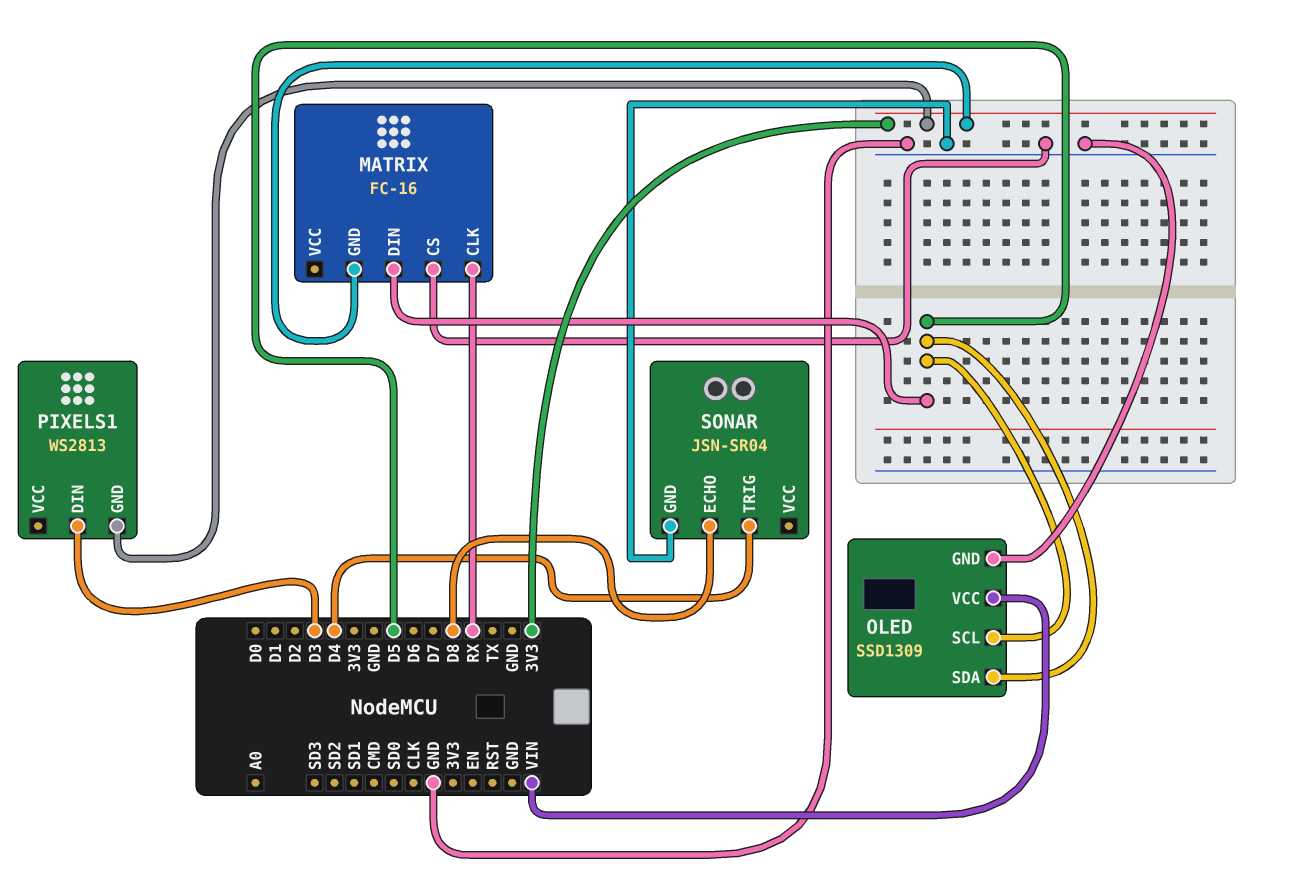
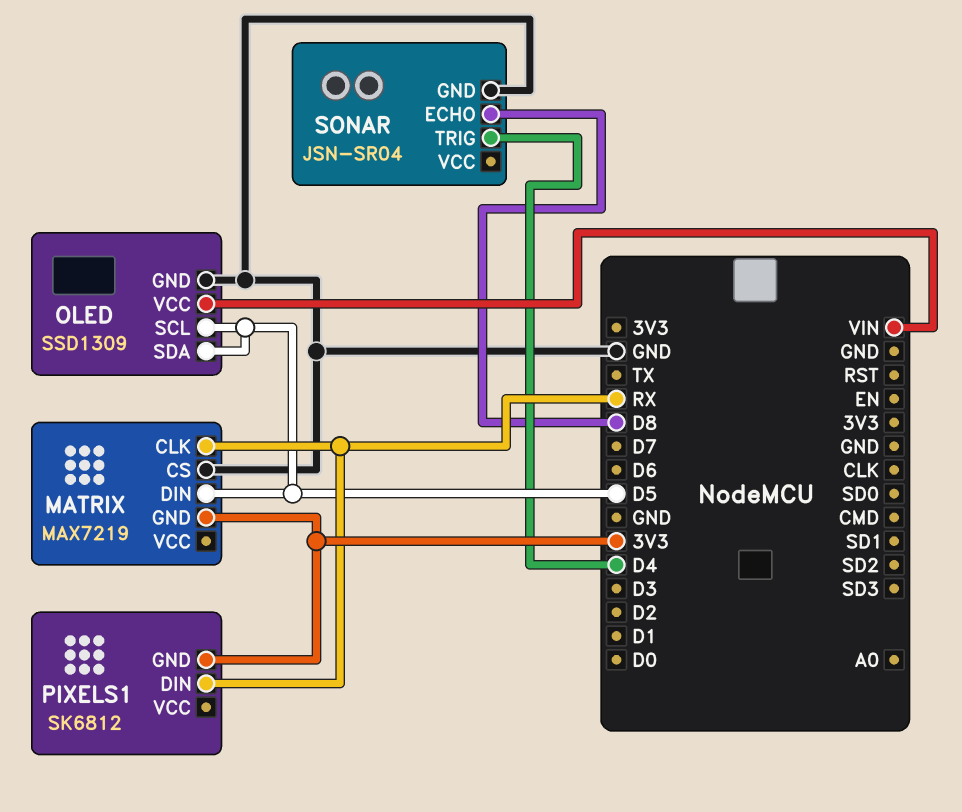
MATRIX: FC-16 -> MAX7219
PIXELS1: WS2813 -> SK6812
PIXELS1 pin DIN: D3 -> RX

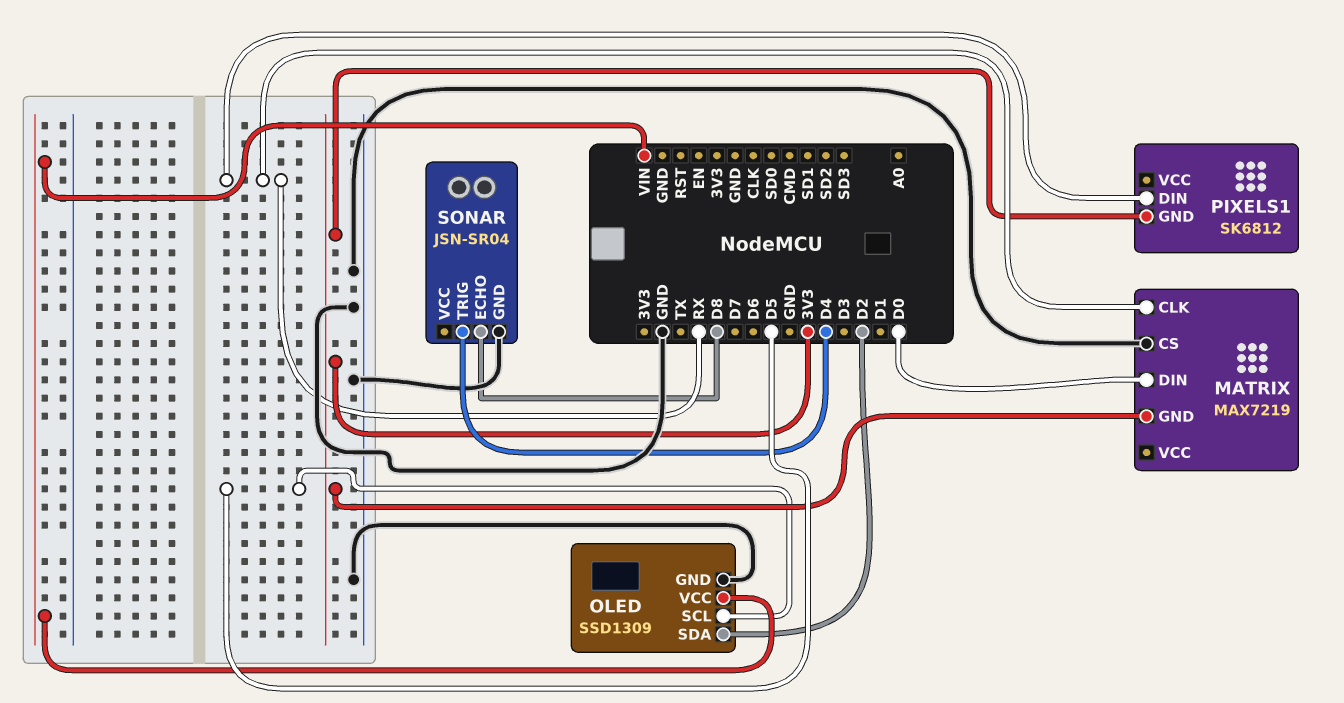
MATRIX pin DIN: D5 -> D0
OLED pin SDA: D5 -> D2

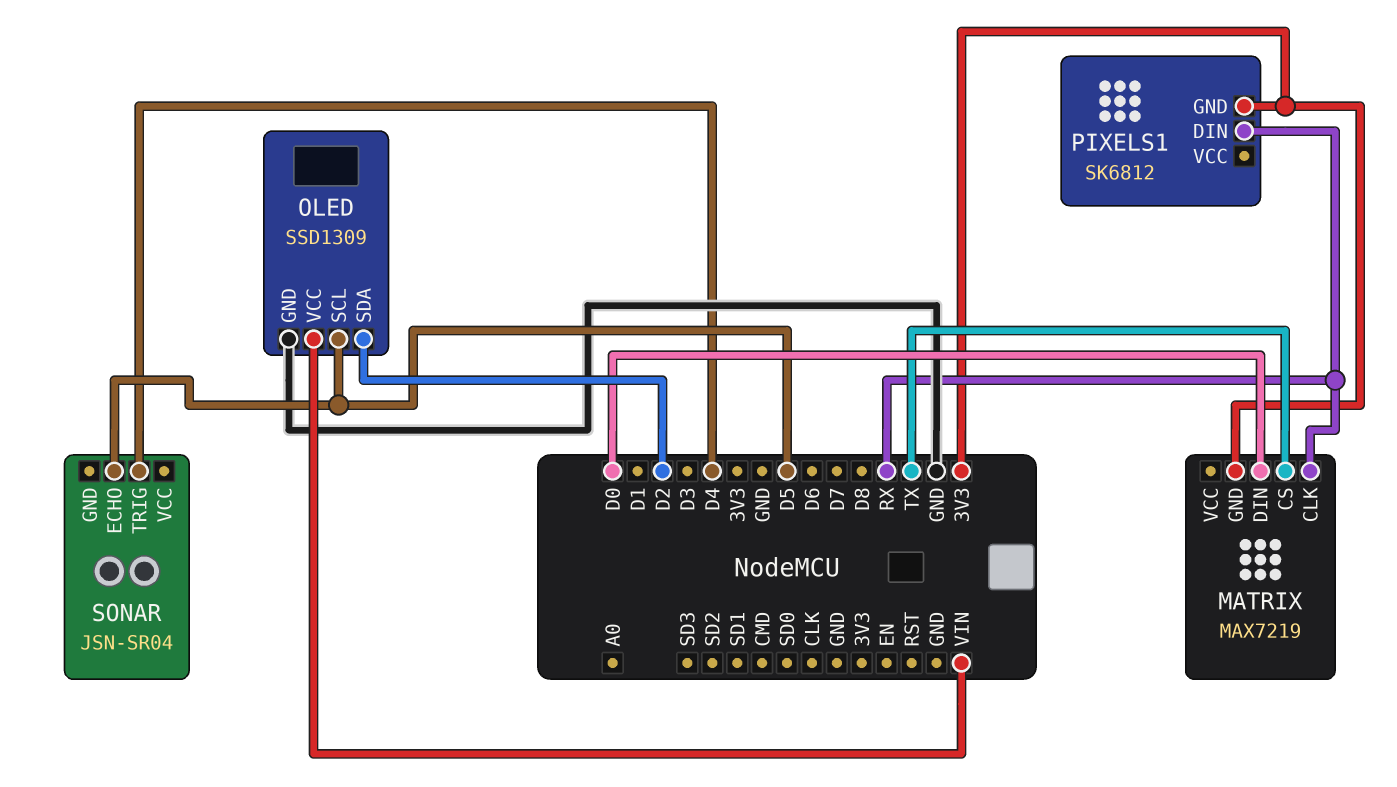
MATRIX pin CS: GND -> TX
SONAR pin ECHO: D8 -> D5
SONAR pin GND: GND -> none

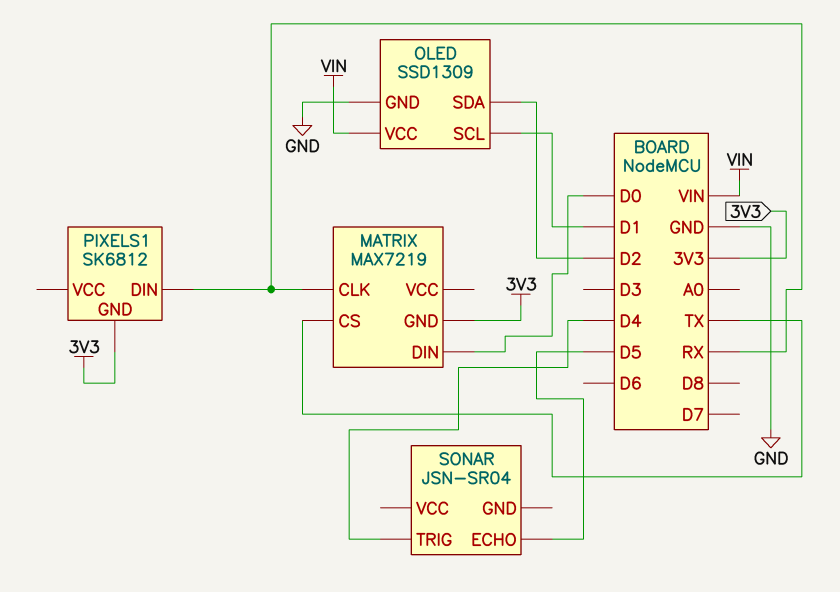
OLED pin SCL: D5 -> D1

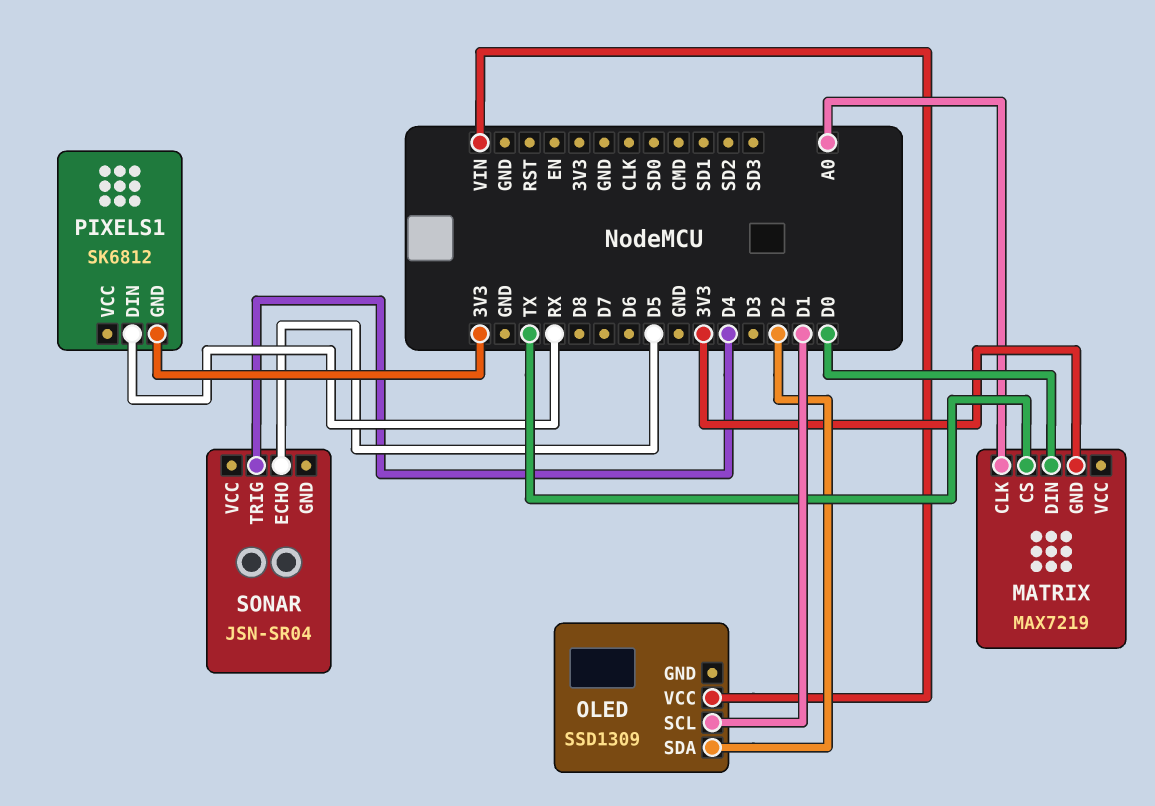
MATRIX pin CLK: RX -> A0
OLED pin GND: GND -> none

